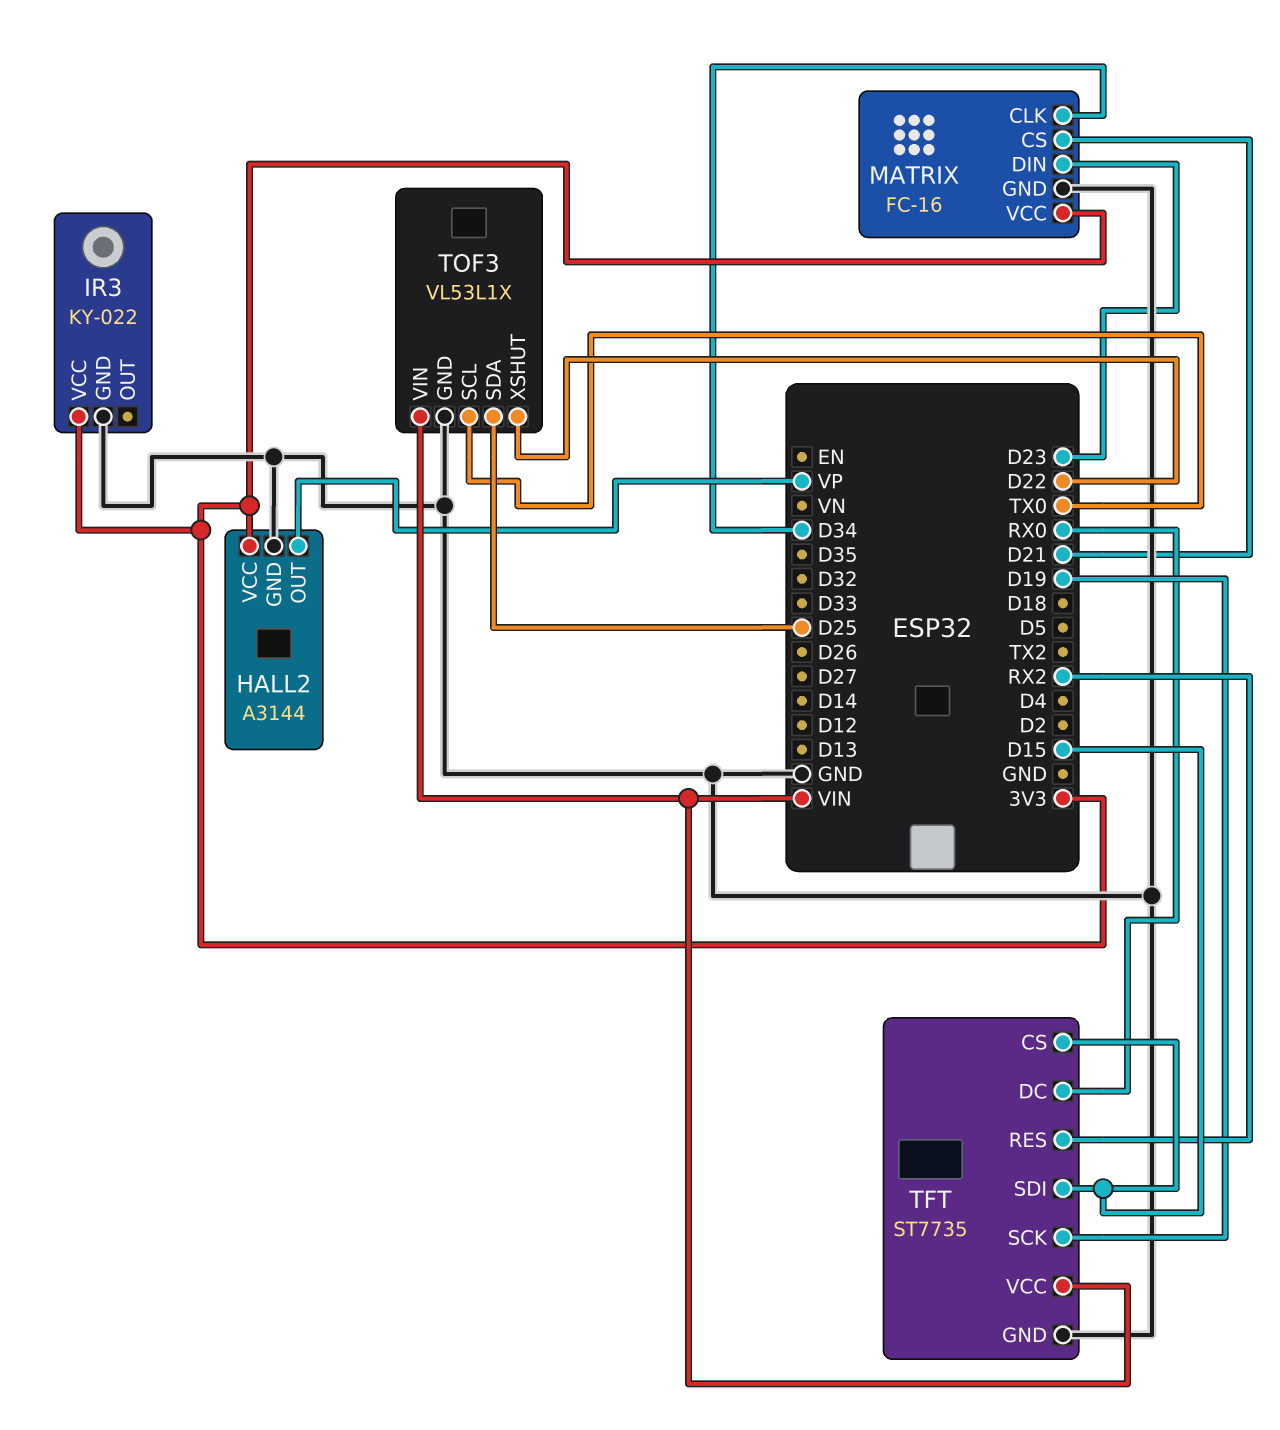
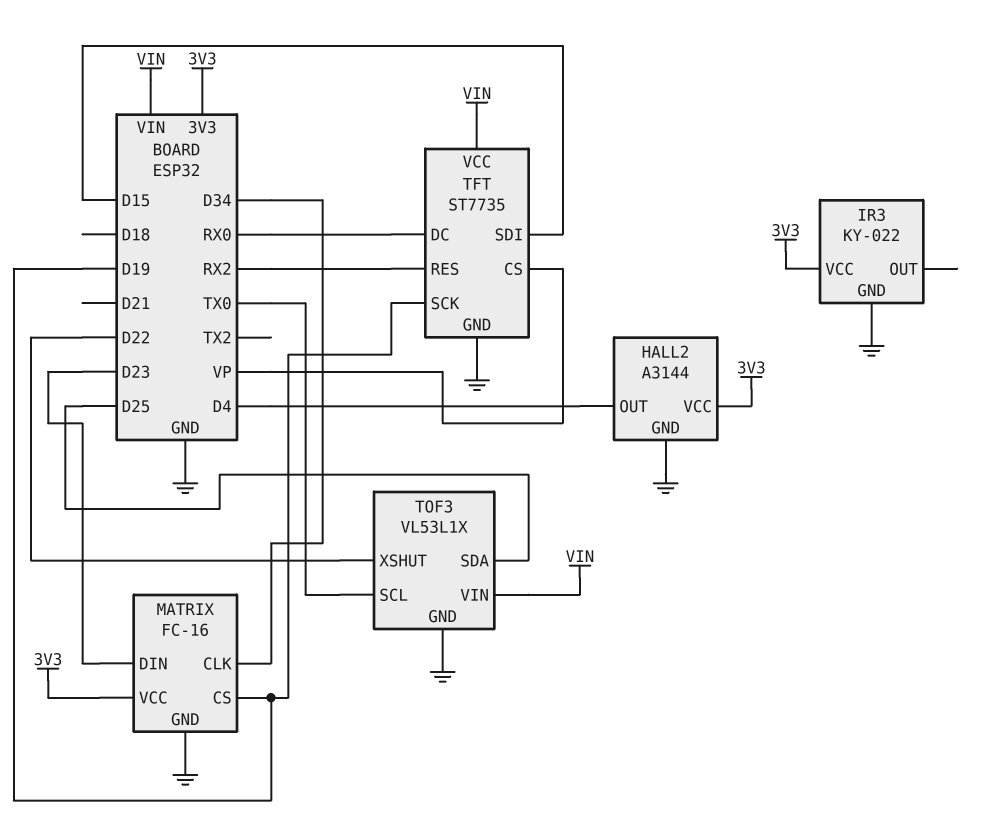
HALL2 pin OUT: VP -> D4
MATRIX pin CS: D21 -> D19
TFT pin CS: D15 -> VP

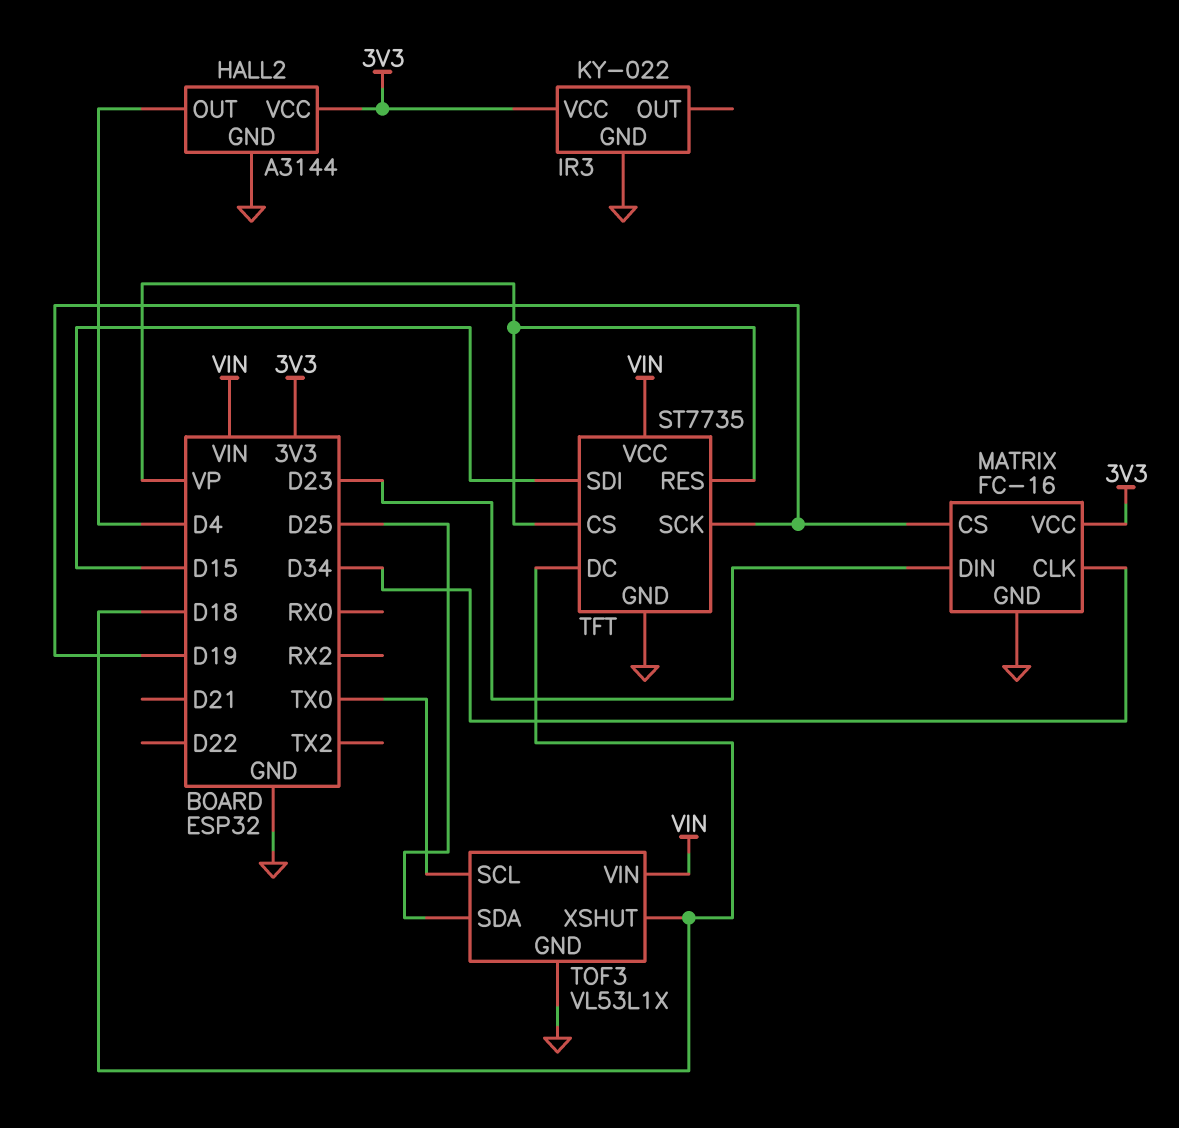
TFT pin DC: RX0 -> D18
TFT pin RES: RX2 -> VP
TOF3 pin XSHUT: D22 -> D18

